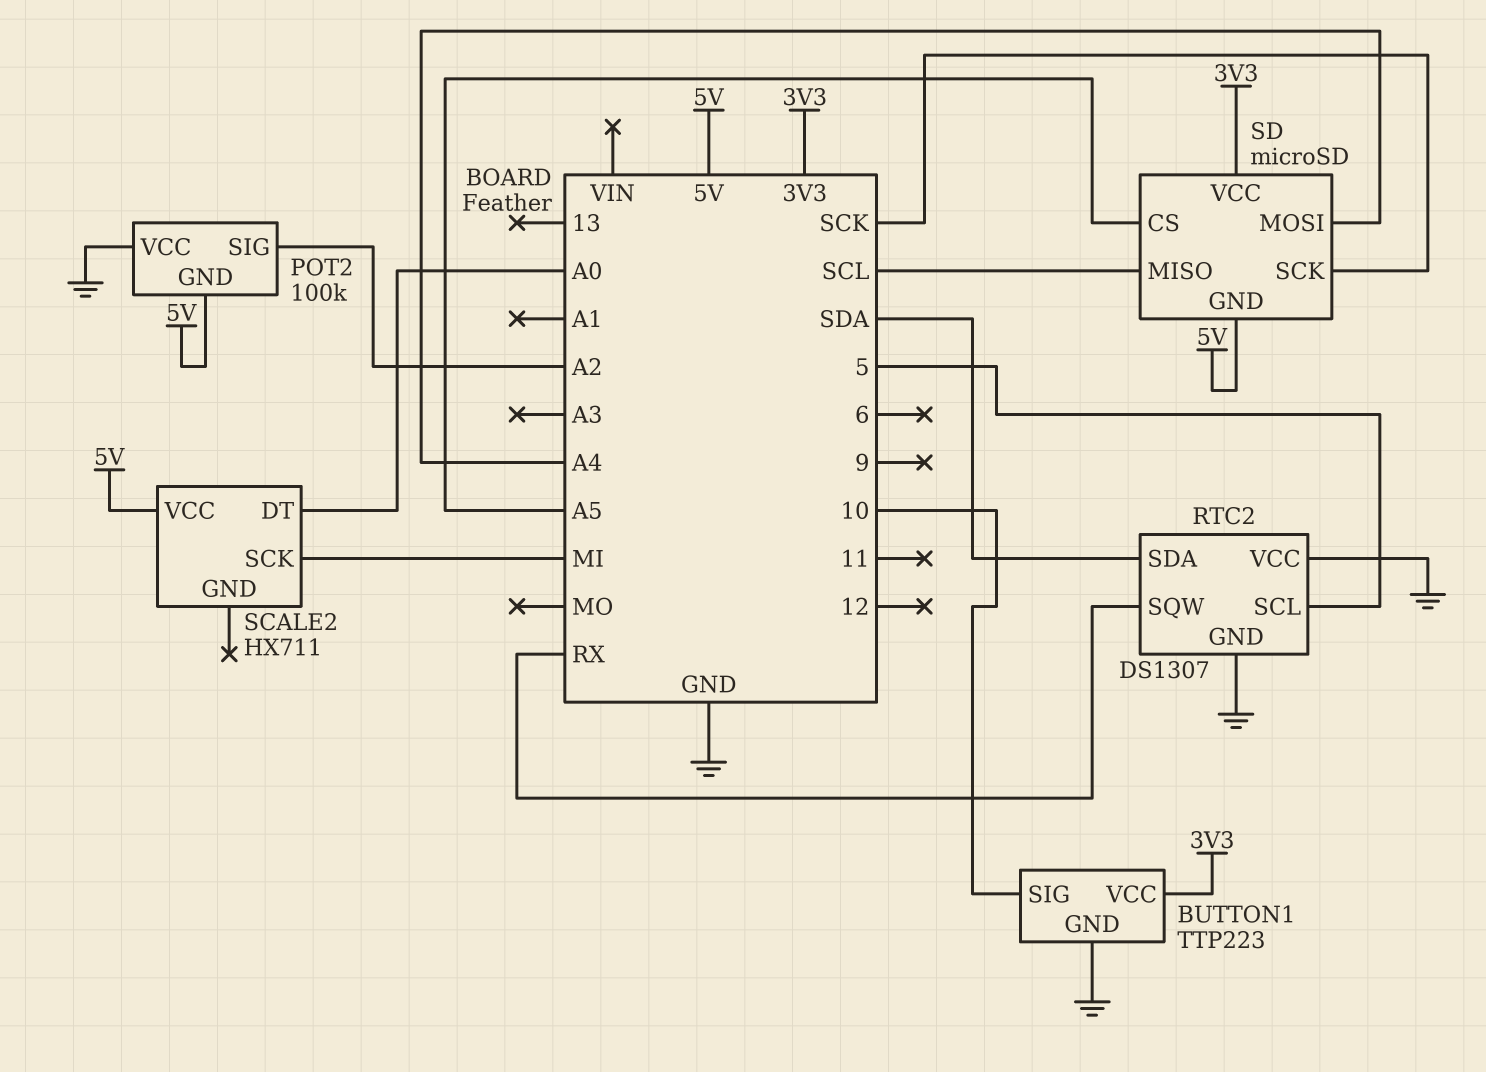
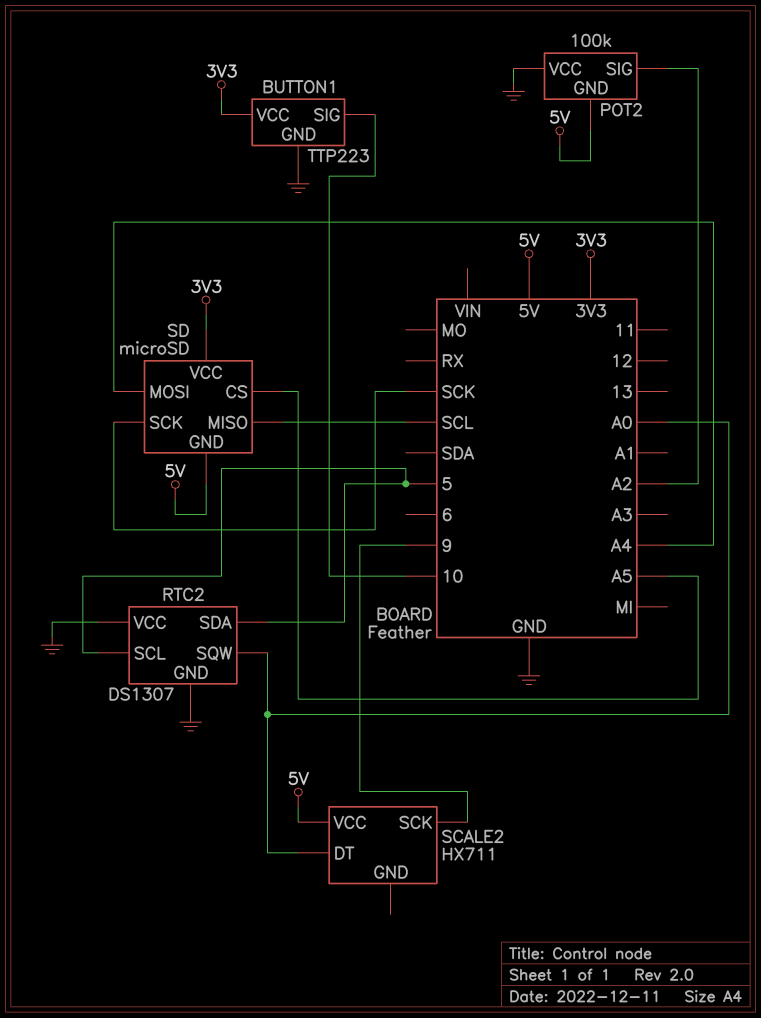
RTC2 pin SDA: SDA -> 5
RTC2 pin SQW: RX -> A0
SCALE2 pin SCK: MI -> 9

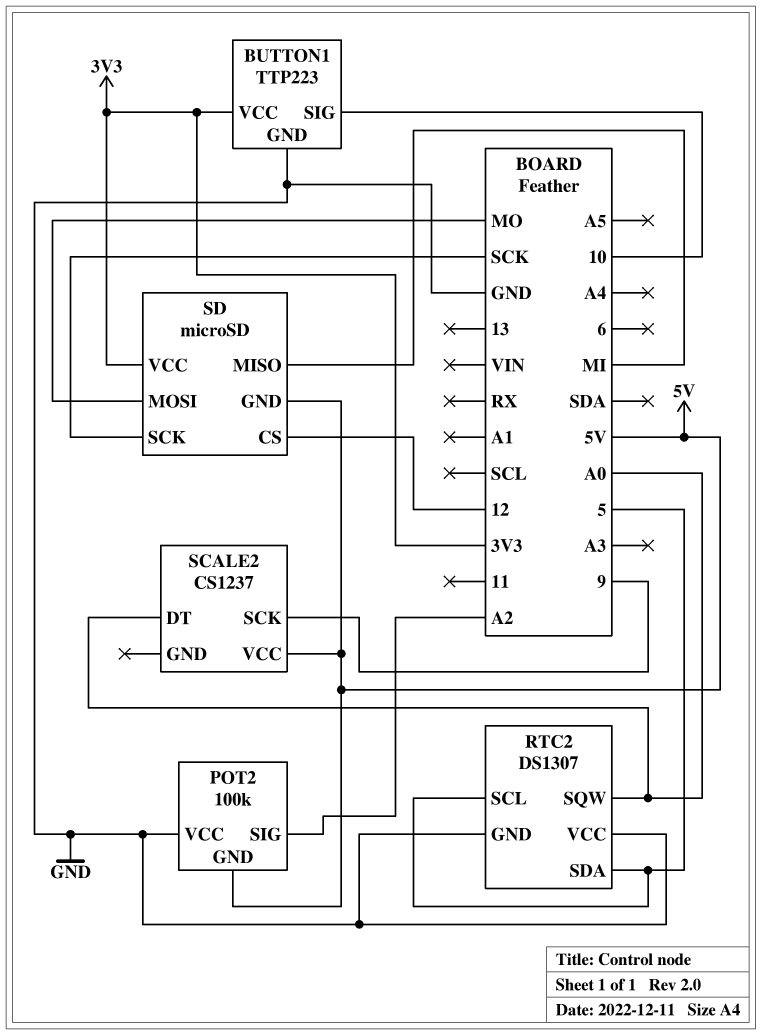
SCALE2: HX711 -> CS1237
SD pin CS: A5 -> 12
SD pin MISO: SCL -> MI
SD pin MOSI: A4 -> MO

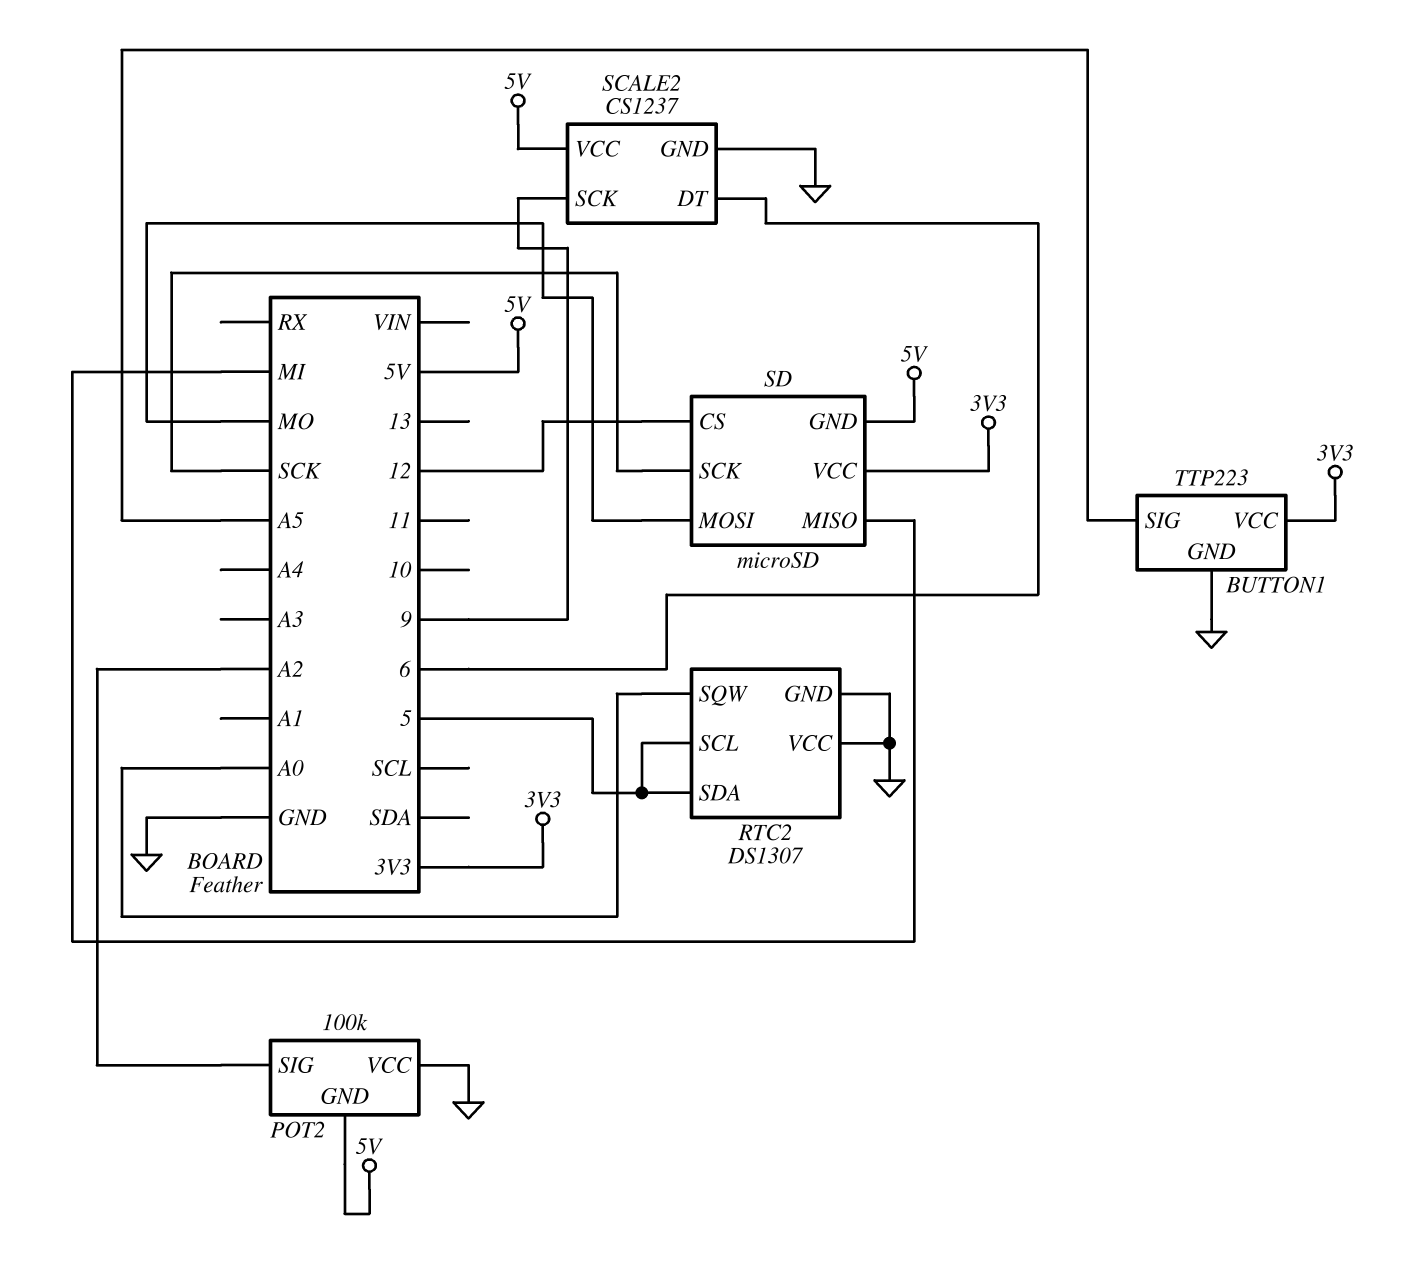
BUTTON1 pin SIG: 10 -> A5
SCALE2 pin DT: A0 -> 6
SCALE2 pin GND: none -> GND

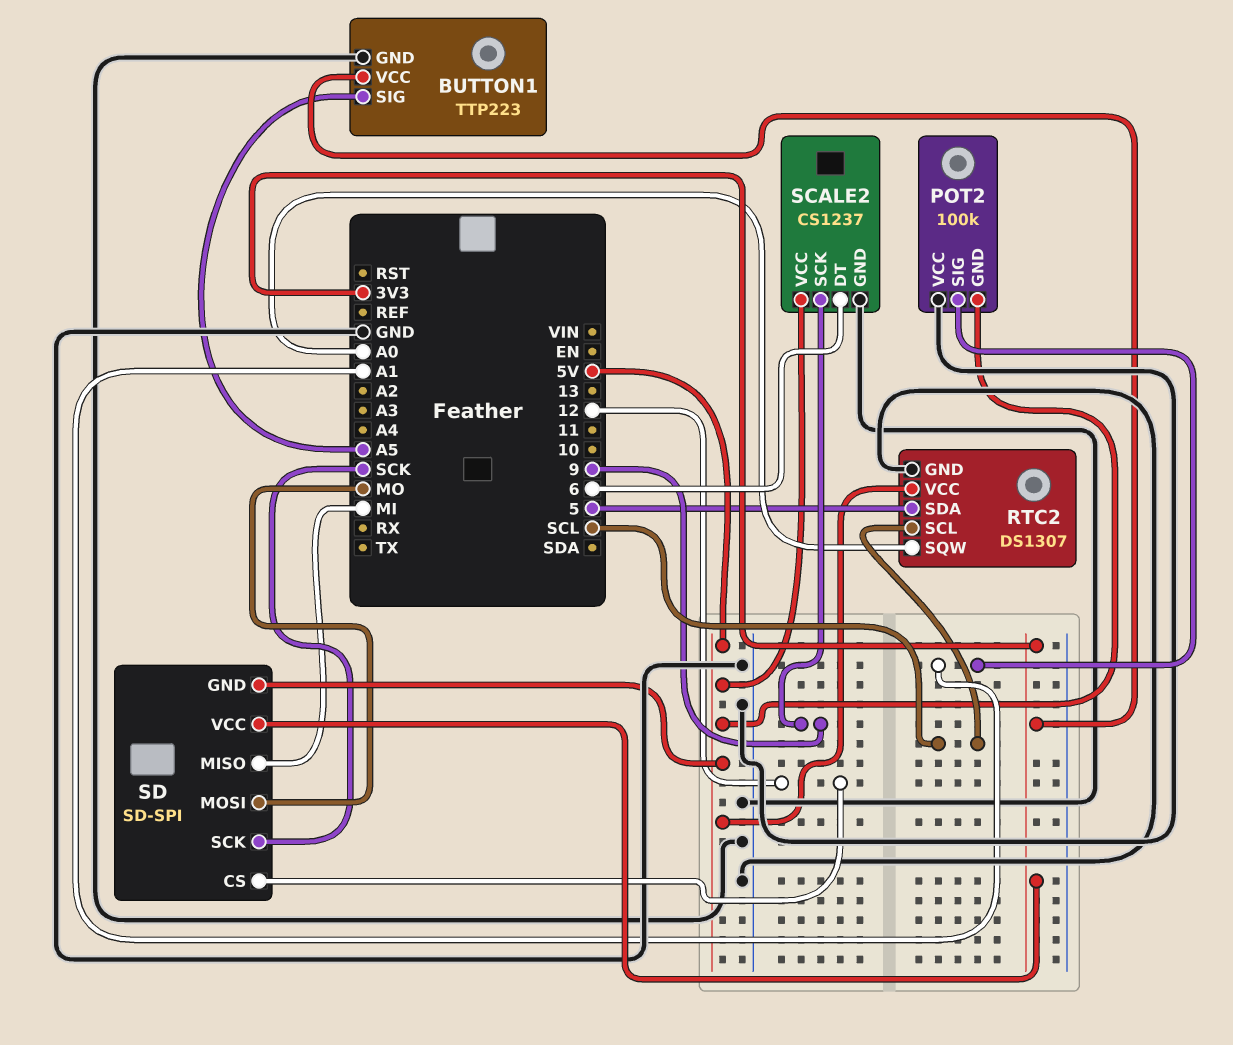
POT2 pin SIG: A2 -> A1
RTC2 pin SCL: 5 -> SCL
RTC2 pin VCC: GND -> 5V
SD: microSD -> SD-SPI

